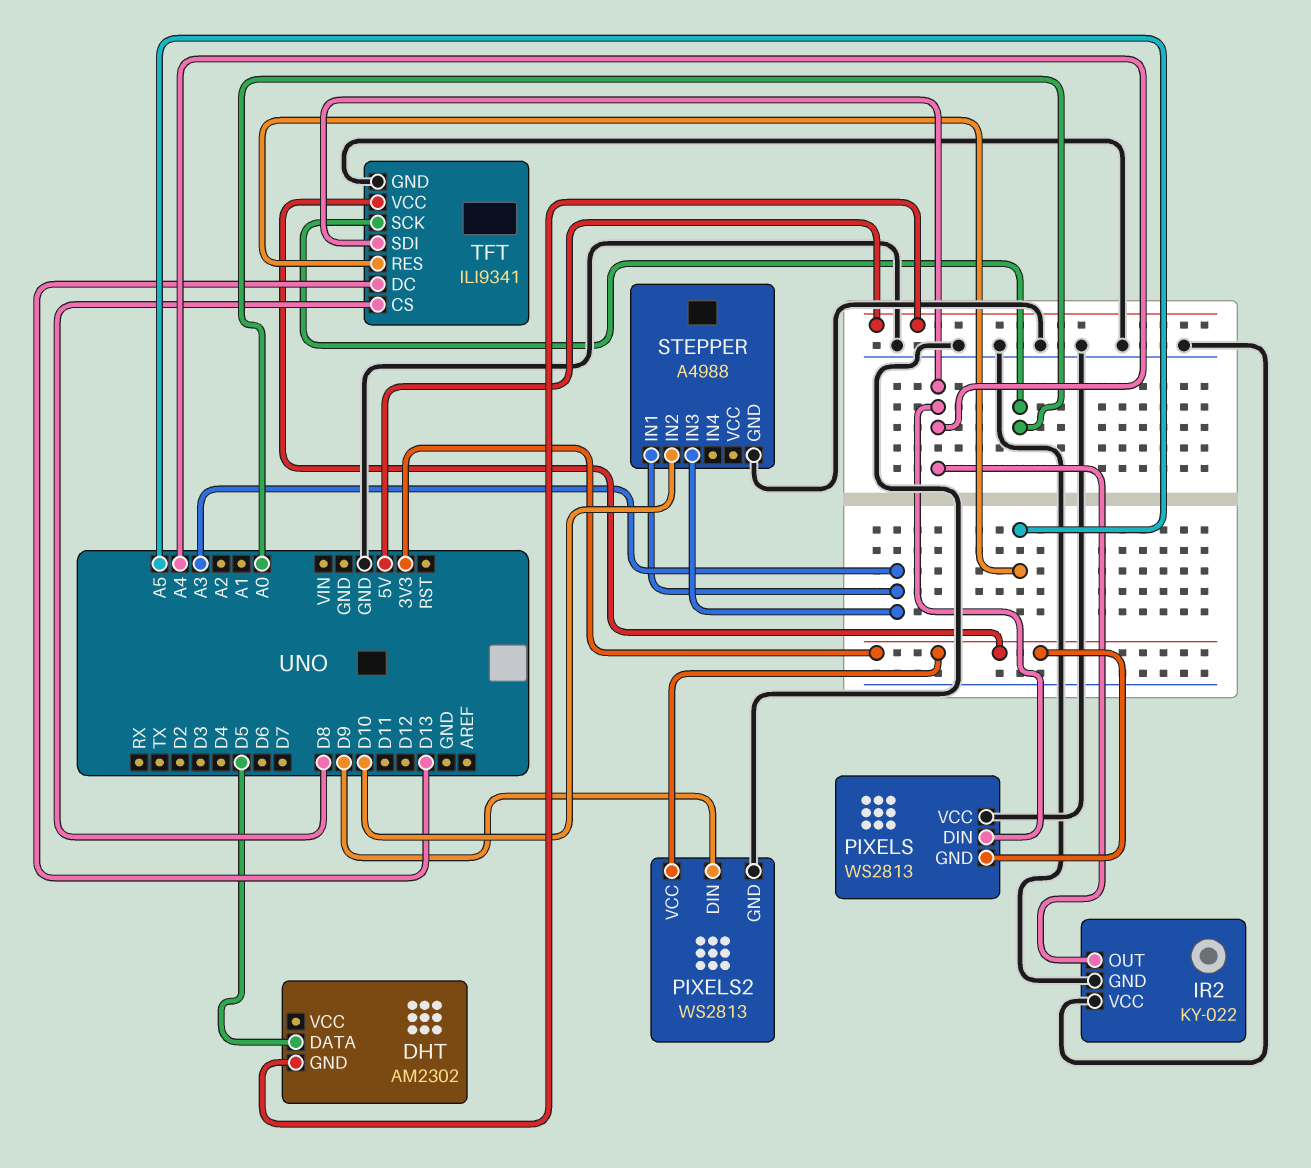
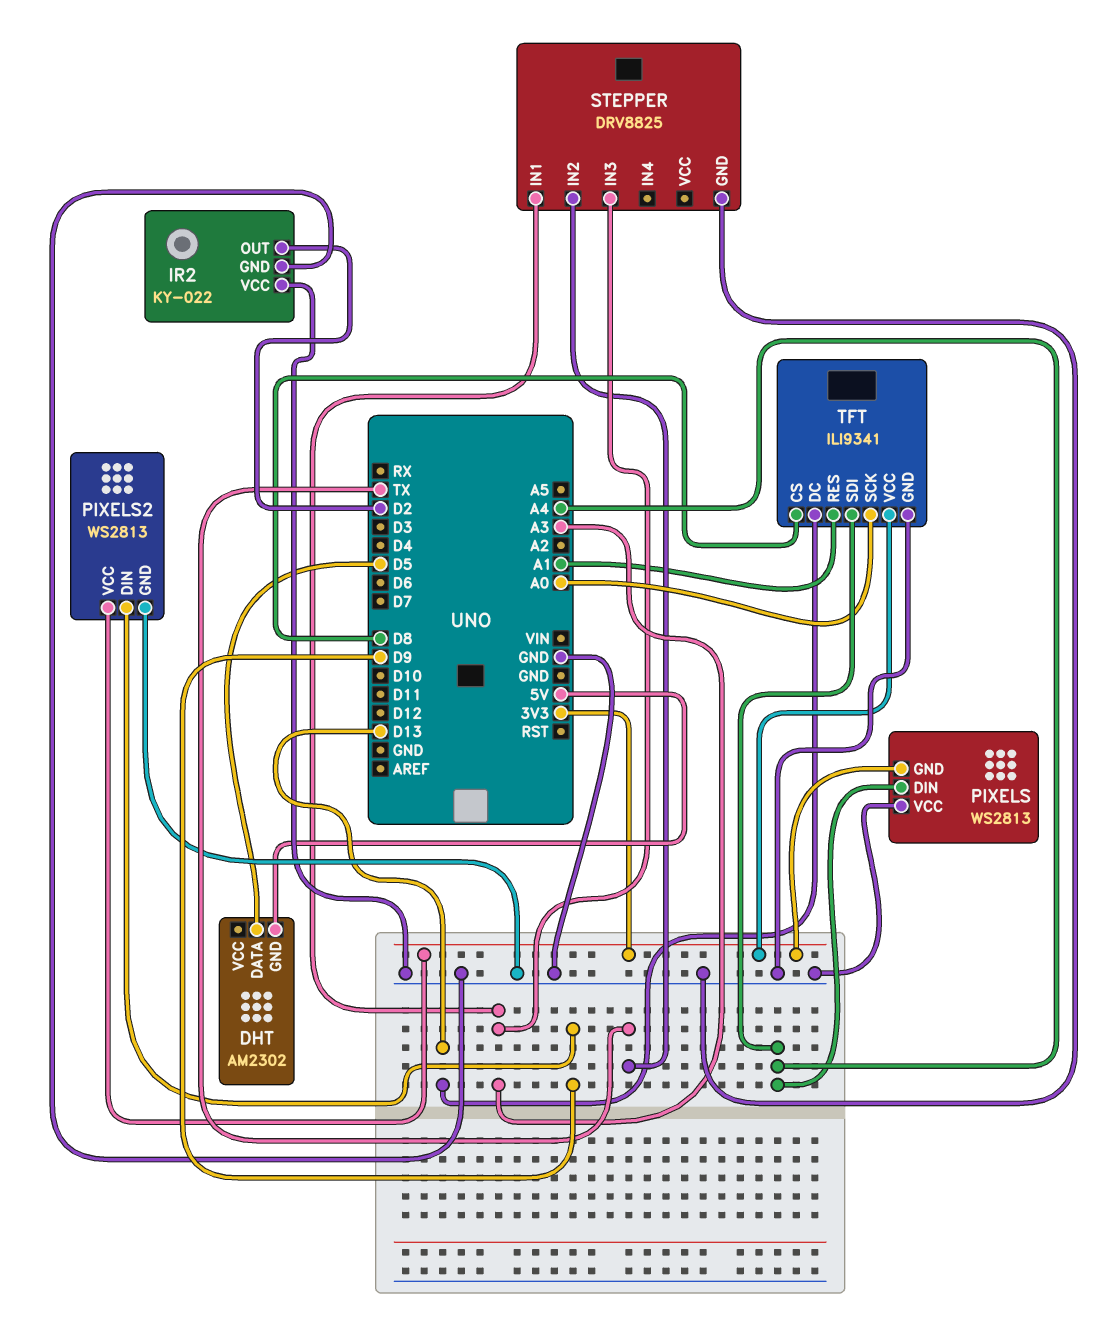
IR2 pin OUT: A4 -> D2
STEPPER: A4988 -> DRV8825
STEPPER pin IN2: D10 -> TX
TFT pin RES: A5 -> A1

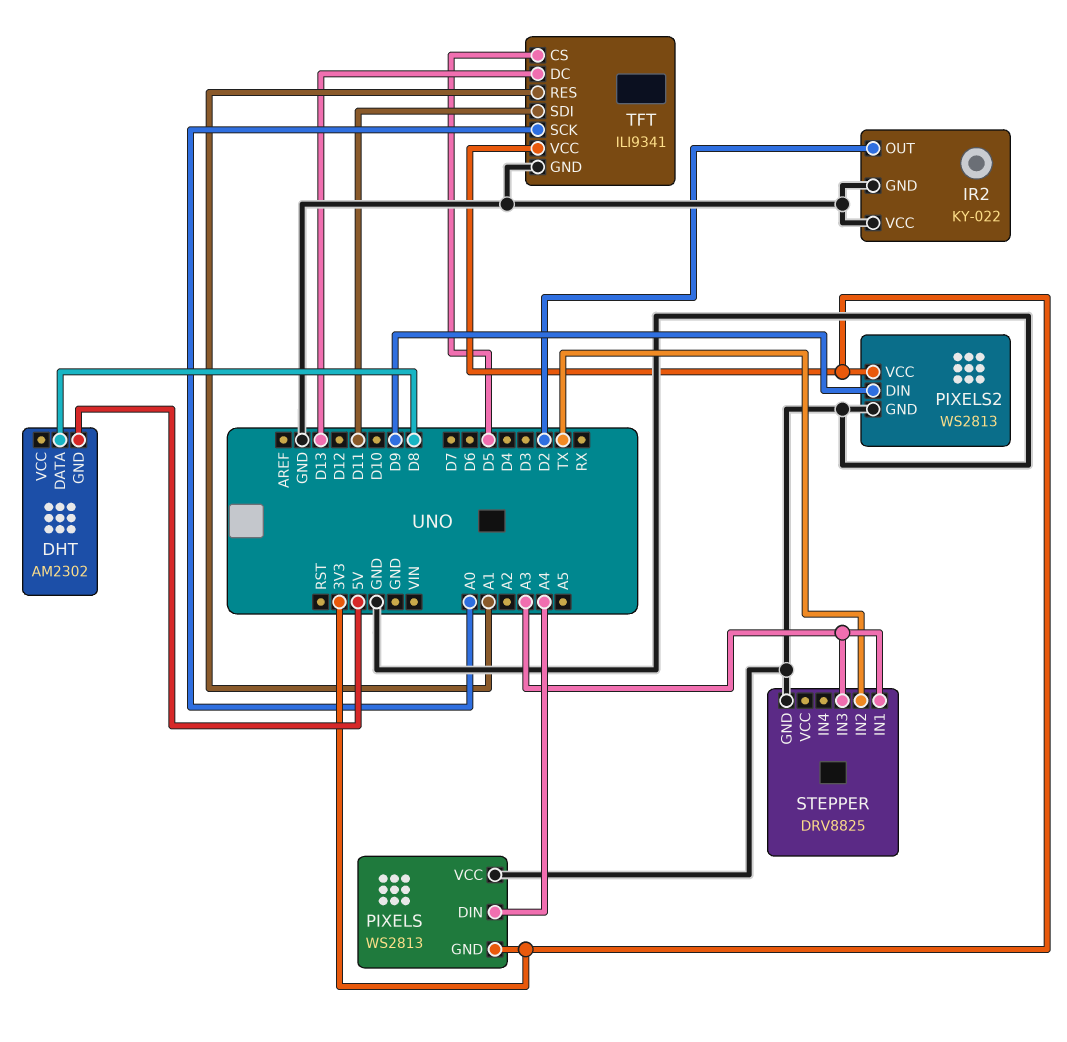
DHT pin DATA: D5 -> D8
TFT pin CS: D8 -> D5
TFT pin SDI: A4 -> D11

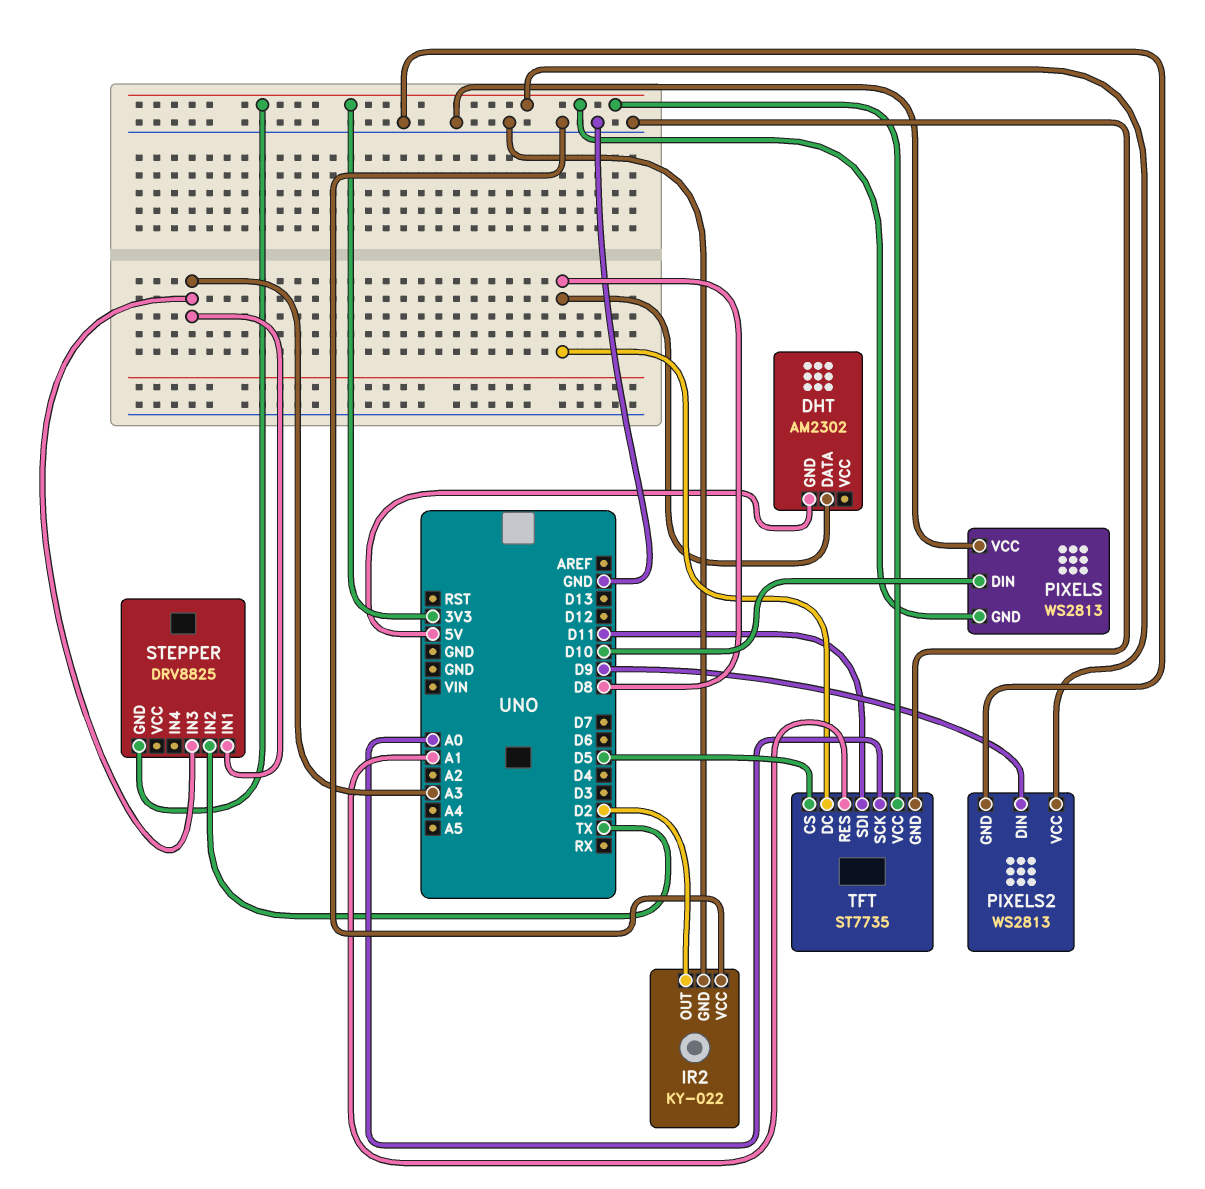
PIXELS pin DIN: A4 -> D10
STEPPER pin GND: GND -> 3V3
TFT: ILI9341 -> ST7735
TFT pin DC: D13 -> D8

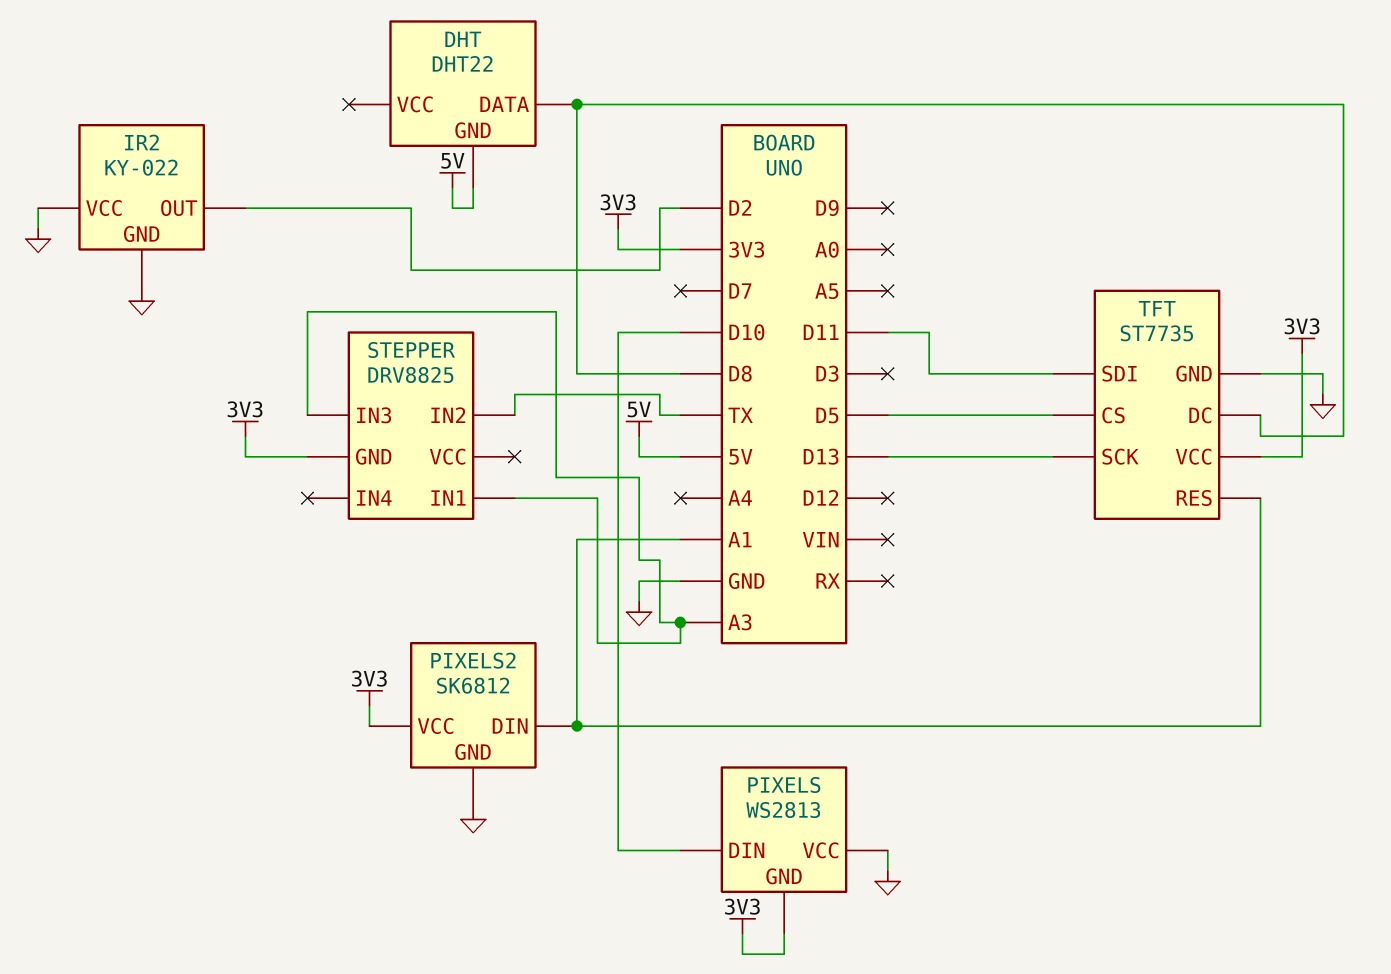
DHT: AM2302 -> DHT22
PIXELS2: WS2813 -> SK6812
PIXELS2 pin DIN: D9 -> A1
TFT pin SCK: A0 -> D13

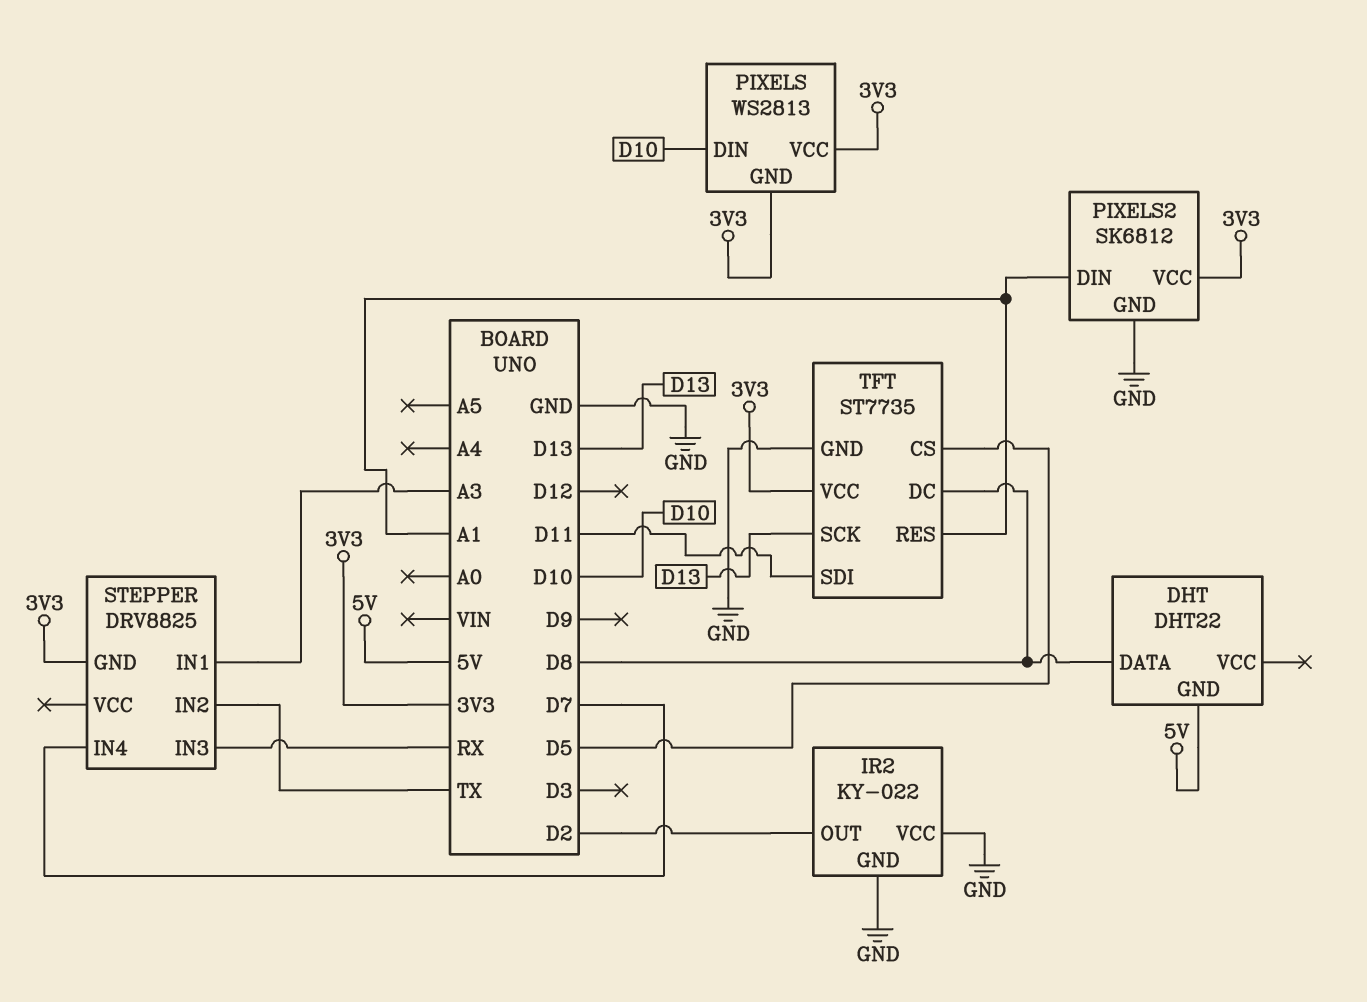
PIXELS pin VCC: GND -> 3V3
STEPPER pin IN3: A3 -> RX
STEPPER pin IN4: none -> D7

